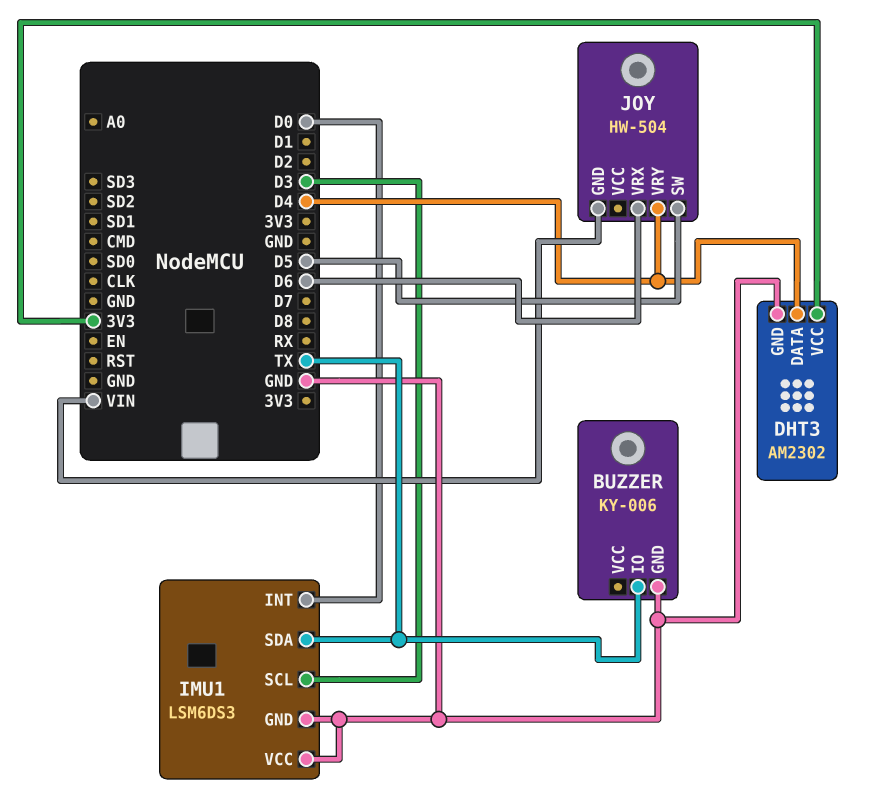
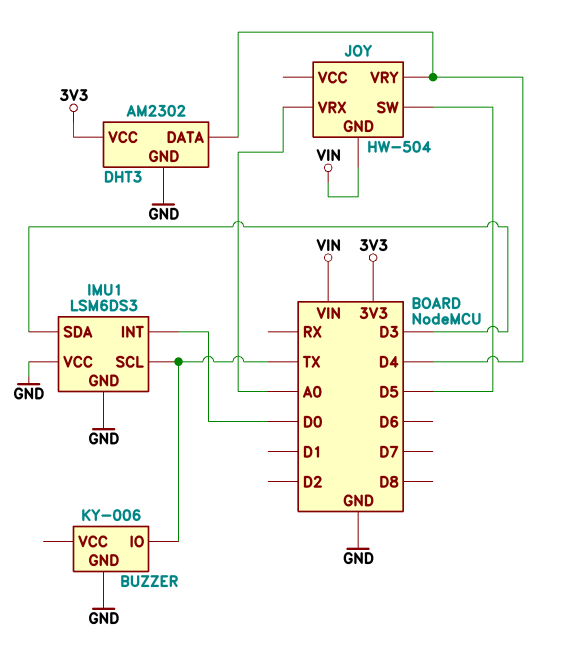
IMU1 pin SCL: D3 -> TX
IMU1 pin SDA: TX -> D3
JOY pin VRX: D6 -> A0

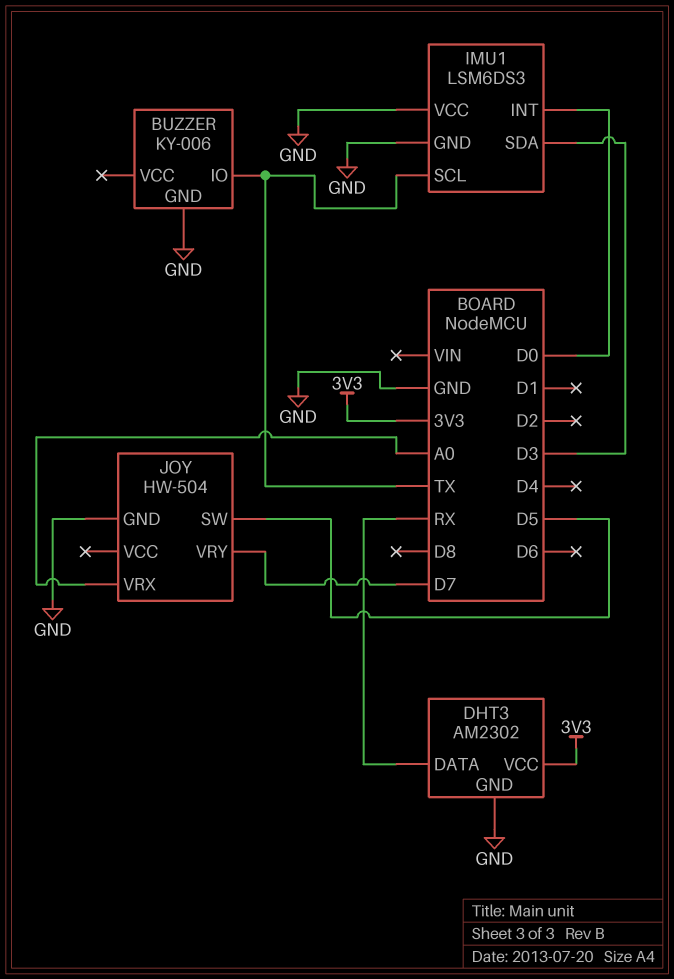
DHT3 pin DATA: D4 -> RX
JOY pin GND: VIN -> GND
JOY pin VRY: D4 -> D7

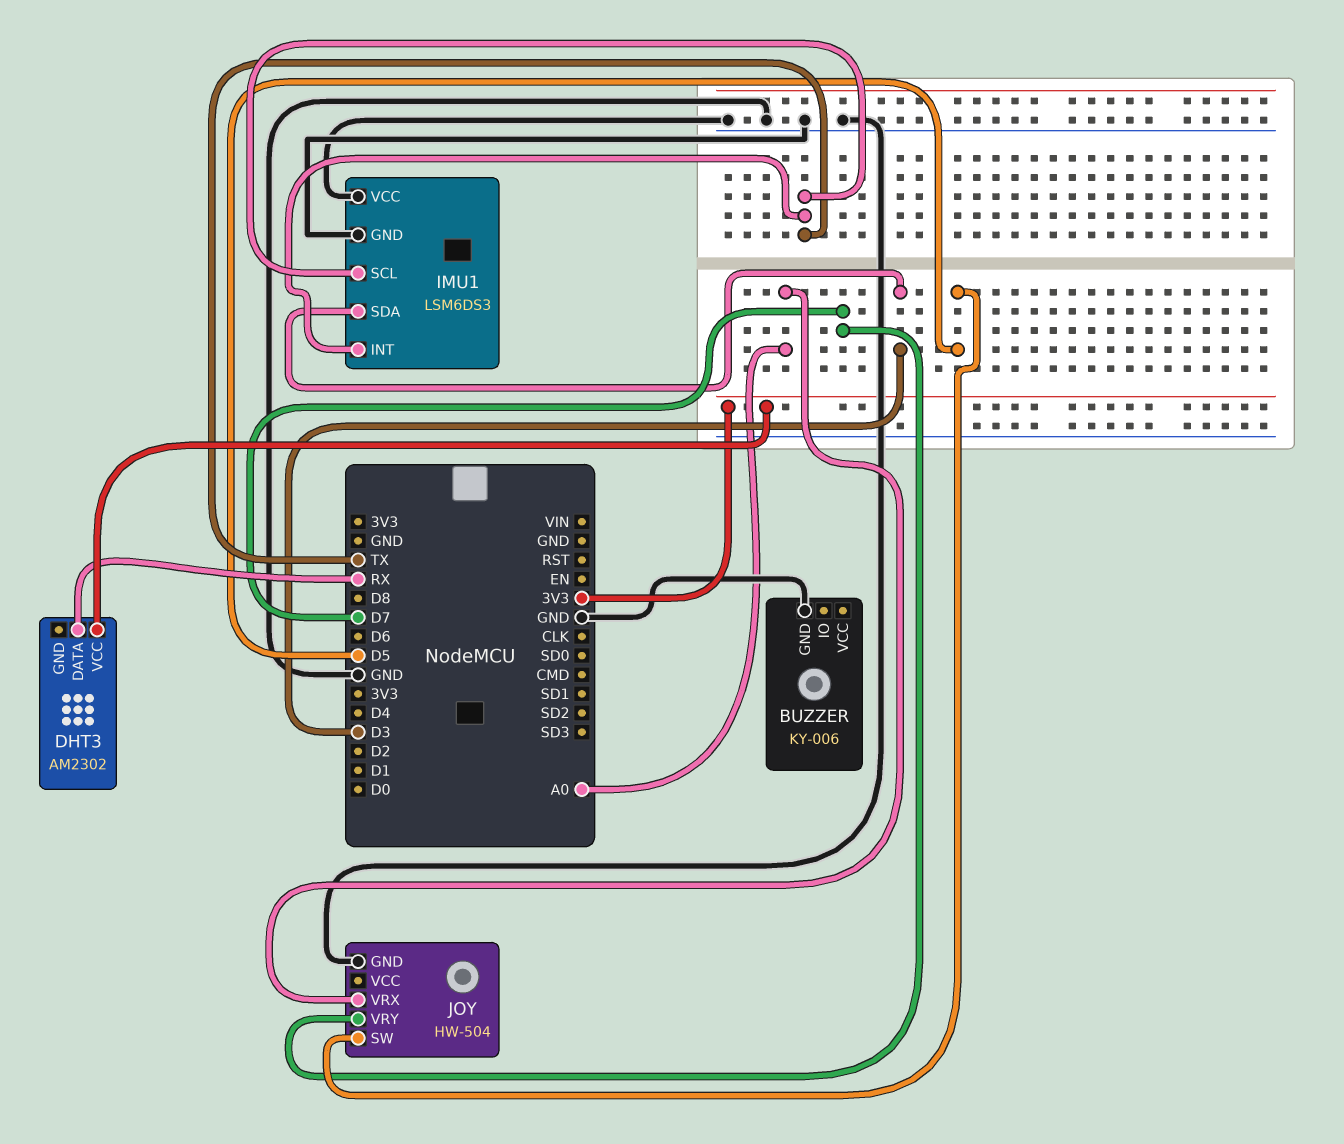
BUZZER pin IO: TX -> none
DHT3 pin GND: GND -> none
IMU1 pin INT: D0 -> TX

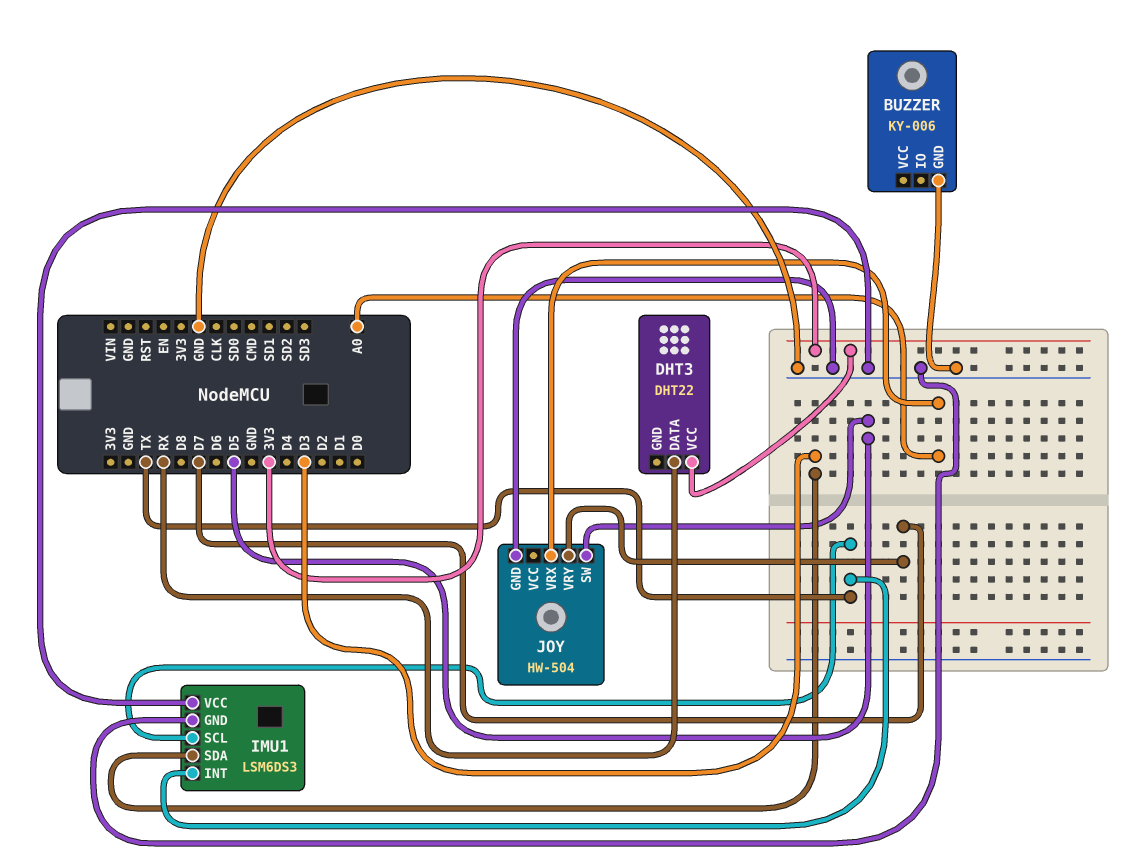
DHT3: AM2302 -> DHT22

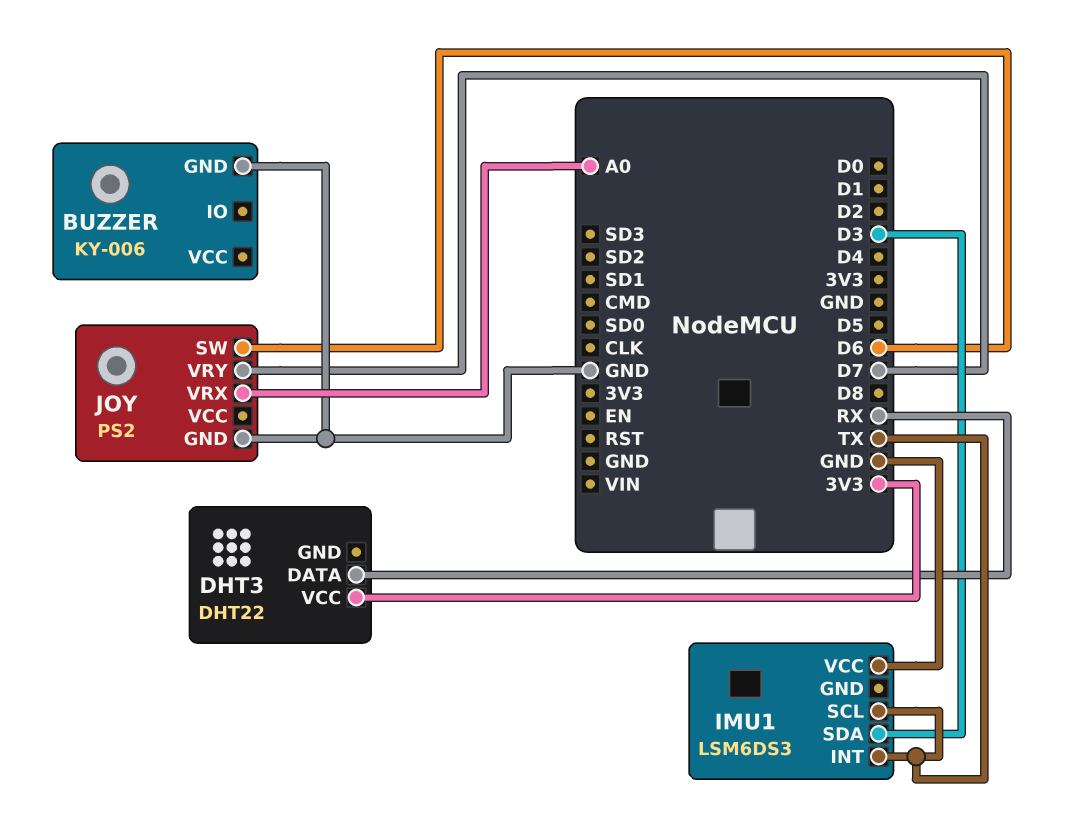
IMU1 pin GND: GND -> none
JOY: HW-504 -> PS2
JOY pin SW: D5 -> D6

